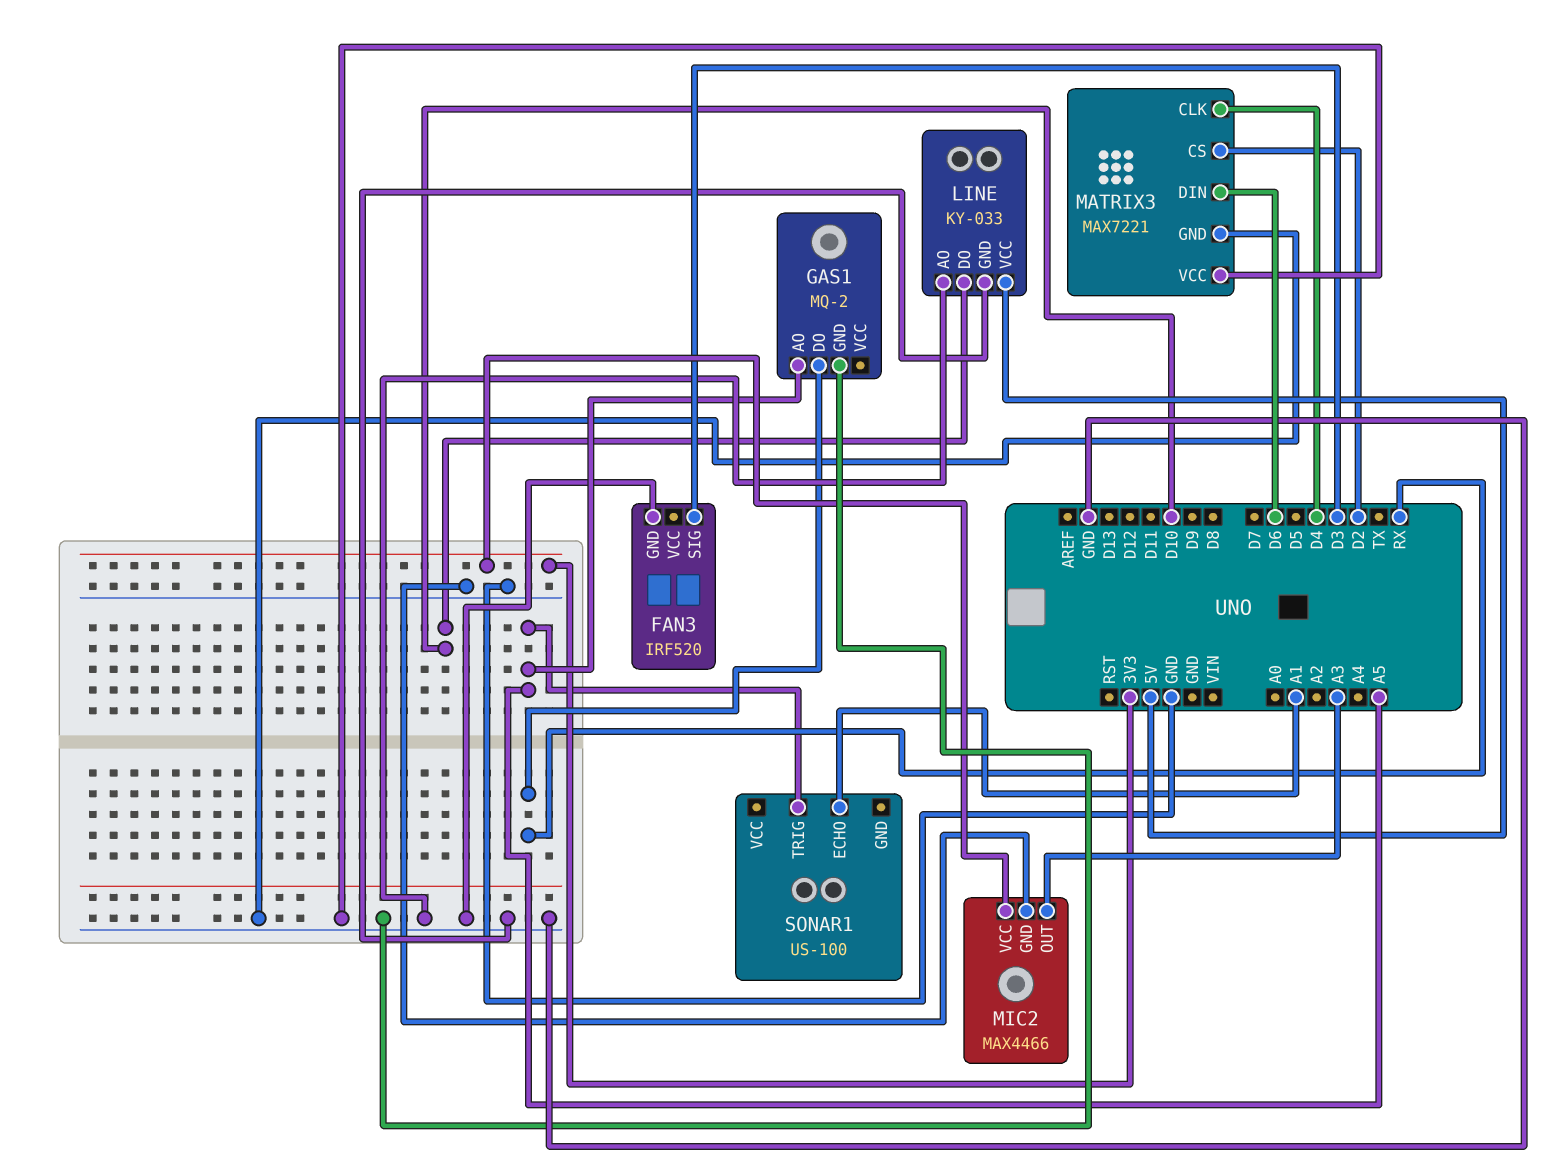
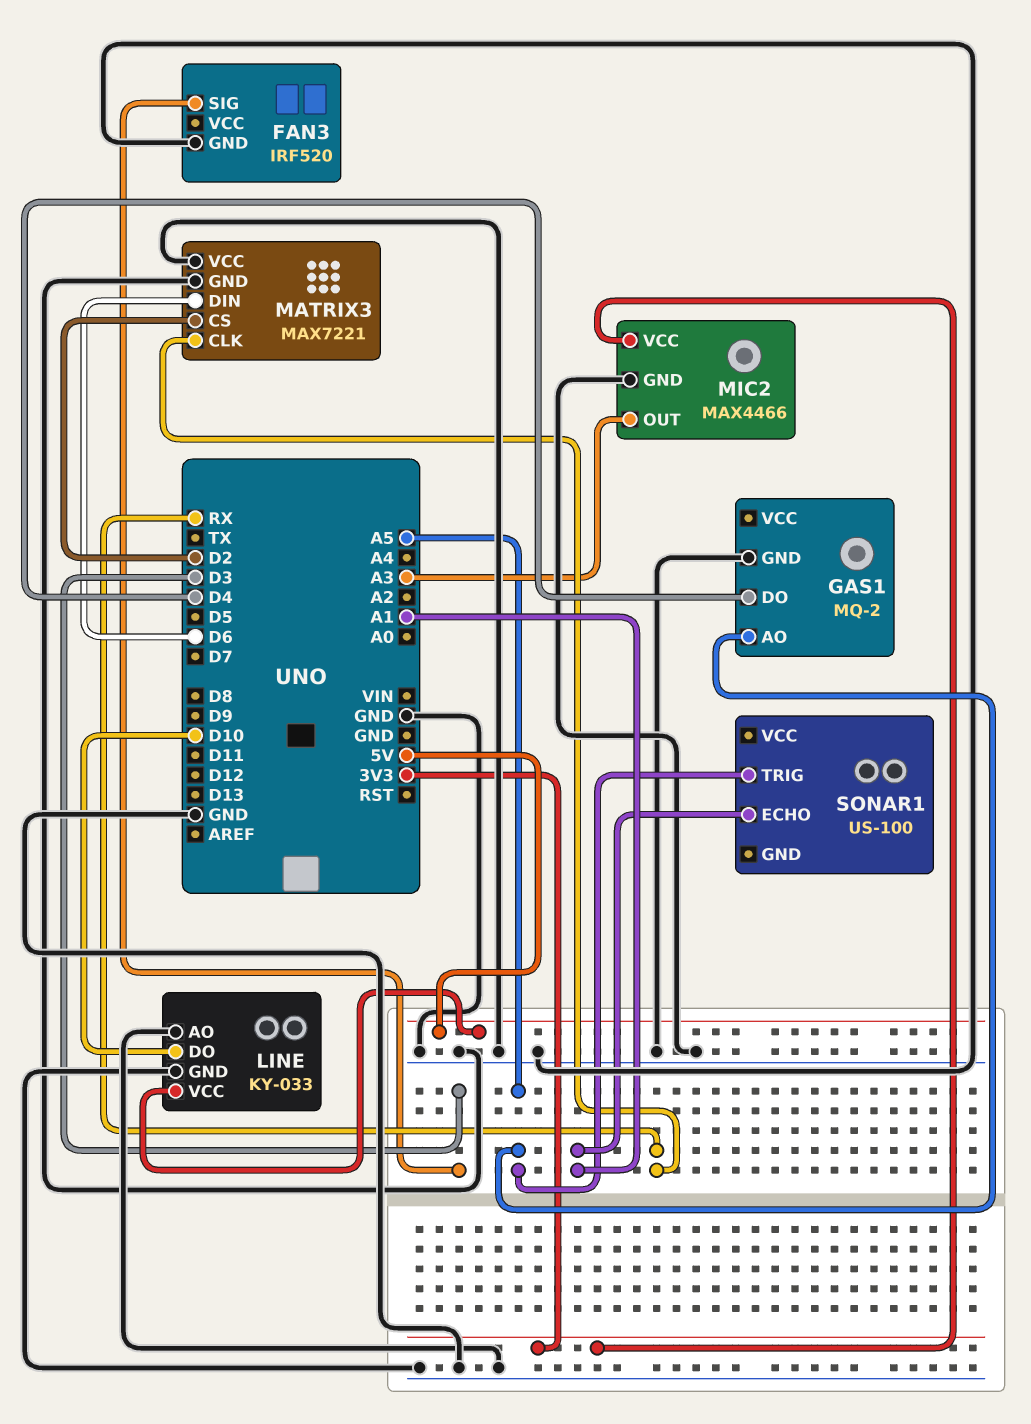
GAS1 pin DO: RX -> D4
MATRIX3 pin CLK: D4 -> RX

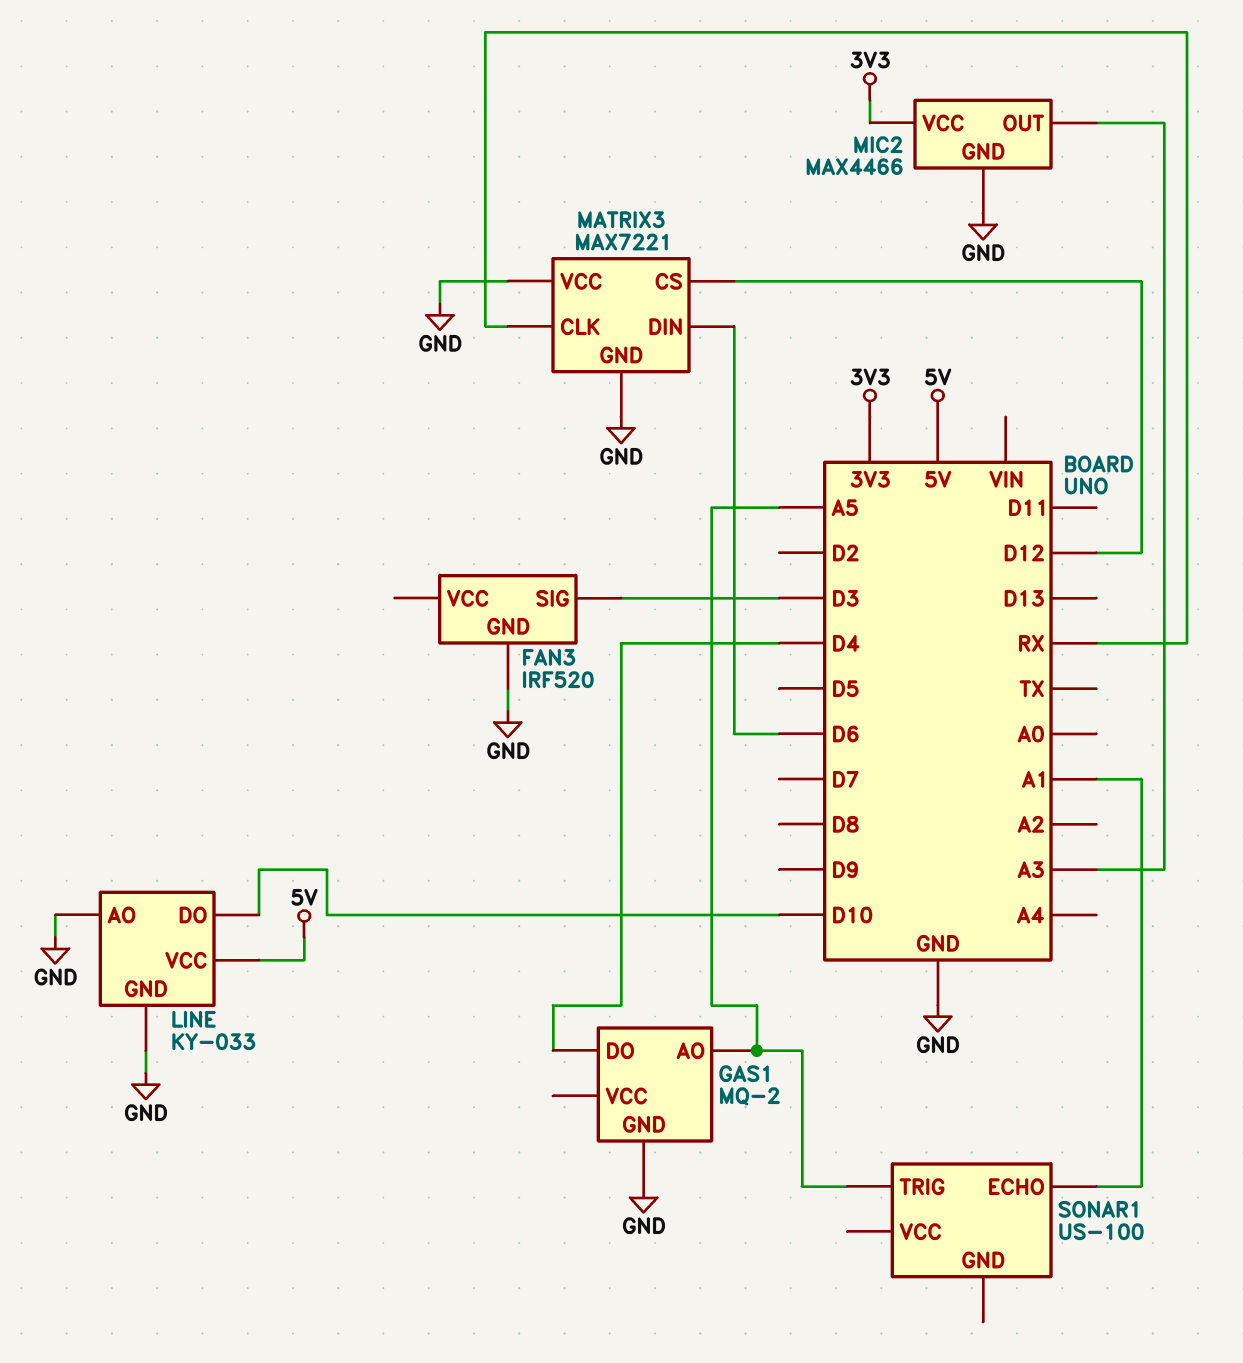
MATRIX3 pin CS: D2 -> D12

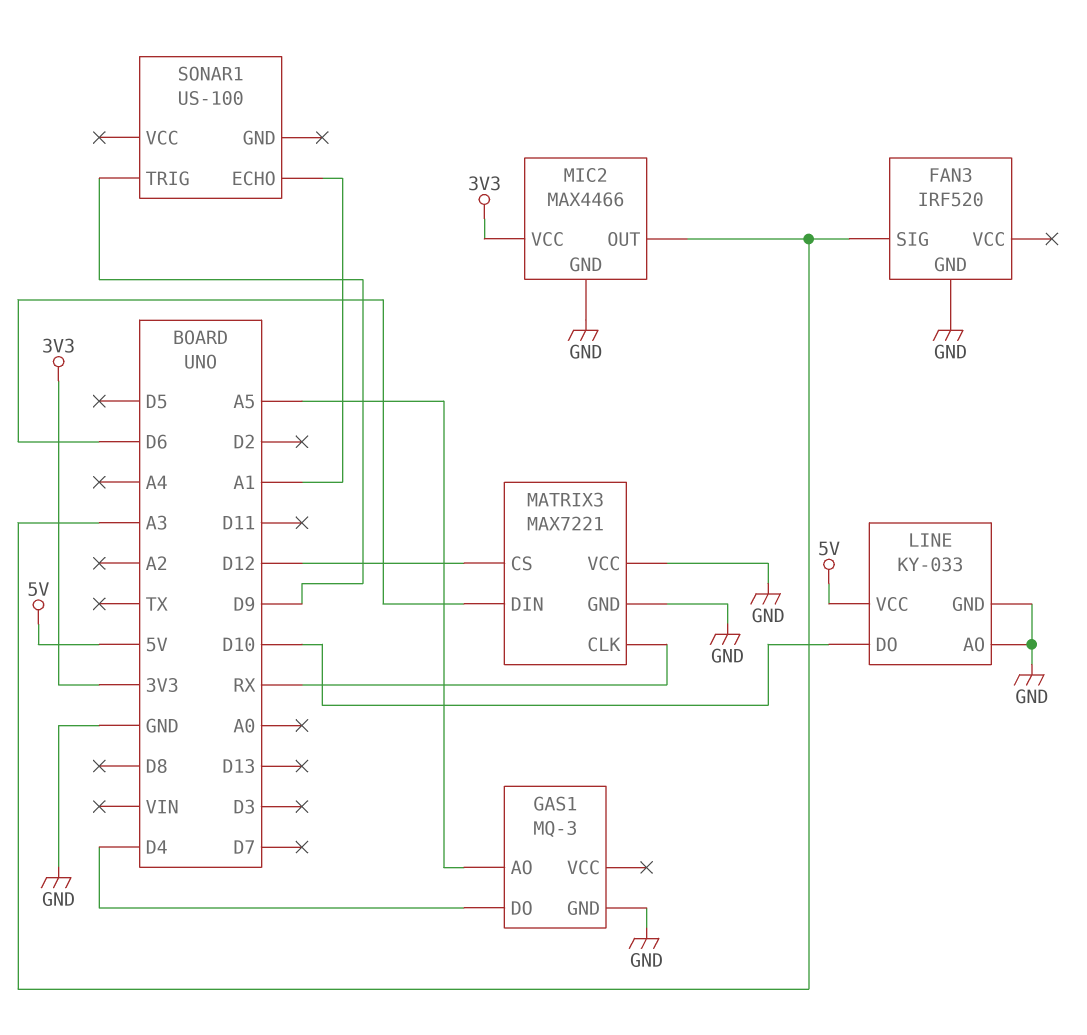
FAN3 pin SIG: D3 -> A3
GAS1: MQ-2 -> MQ-3
SONAR1 pin TRIG: A5 -> D9

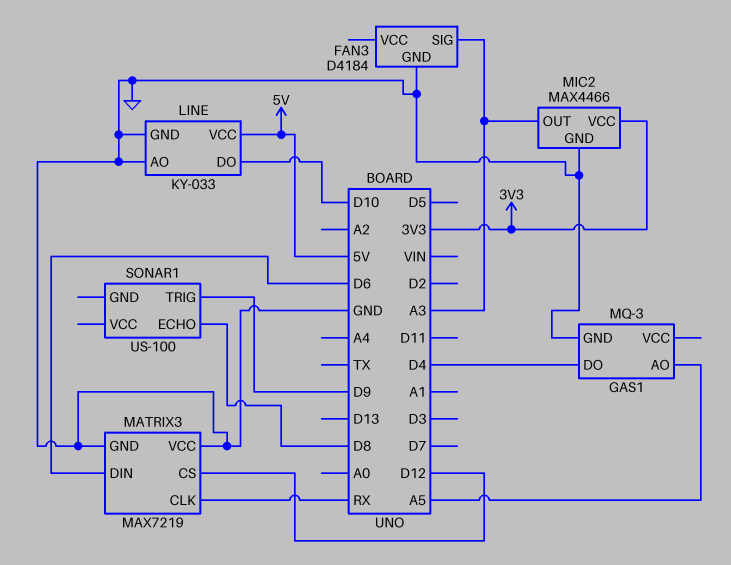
FAN3: IRF520 -> D4184
MATRIX3: MAX7221 -> MAX7219
SONAR1 pin ECHO: A1 -> D8

